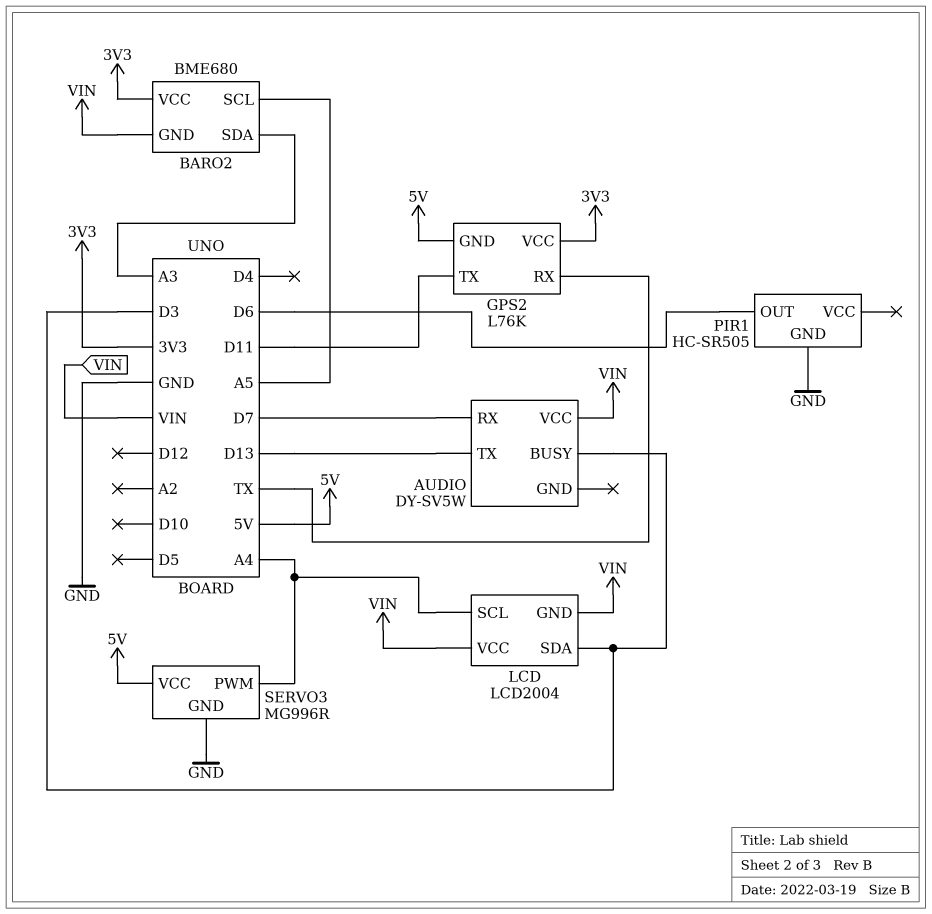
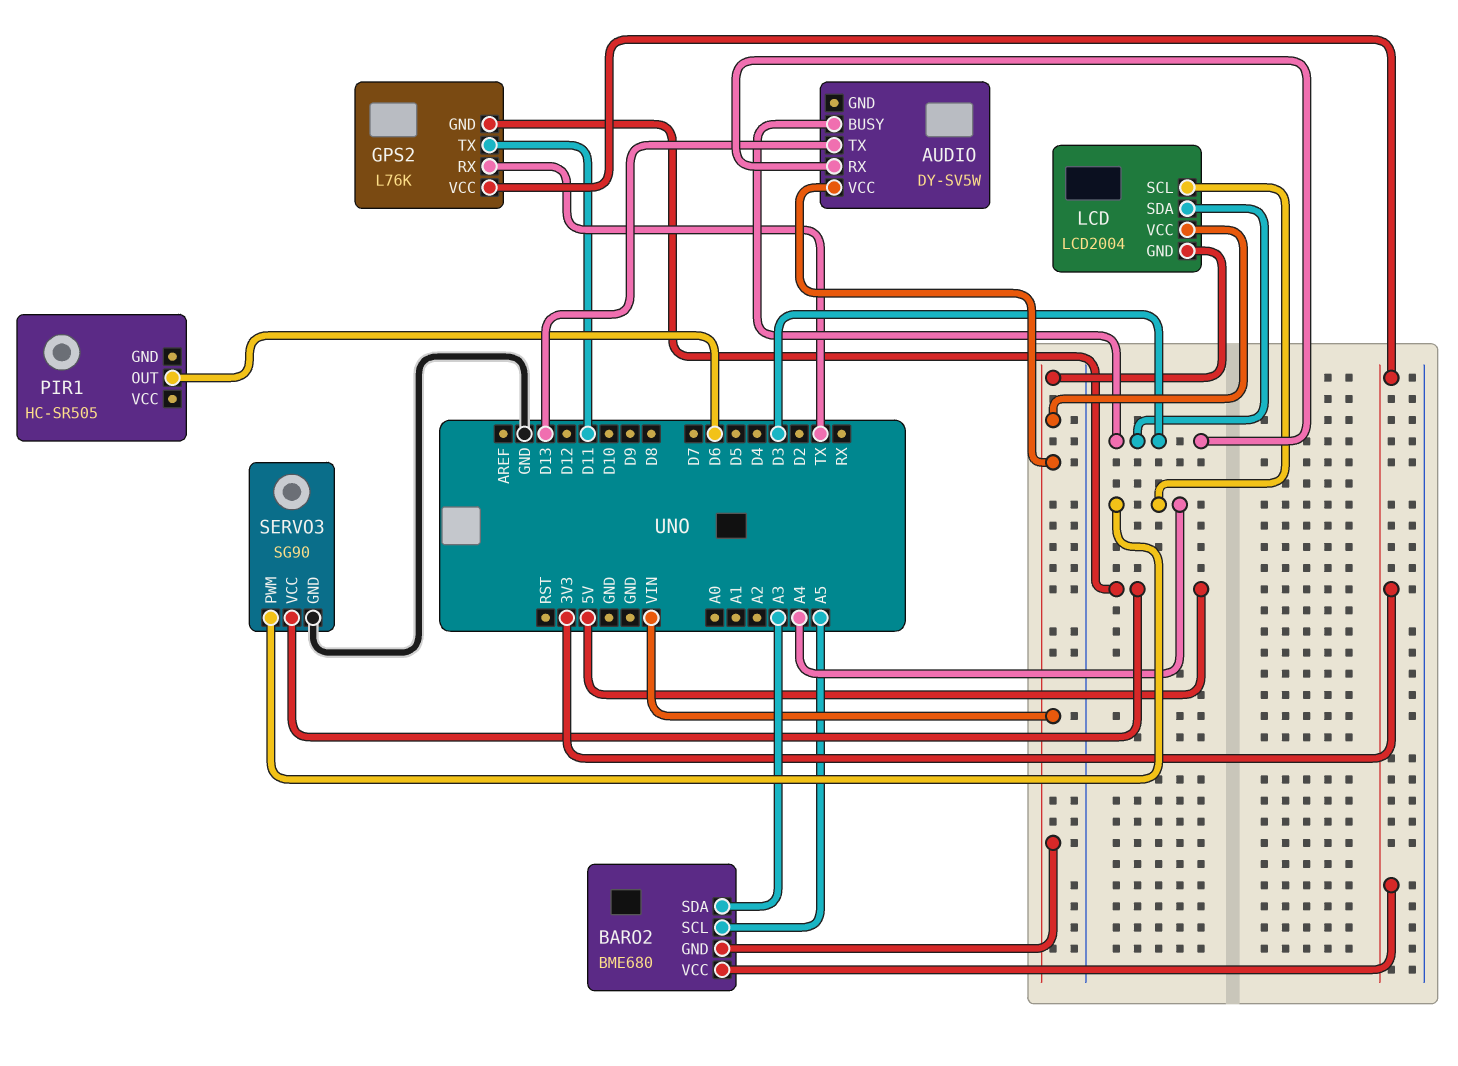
AUDIO pin RX: D7 -> D3
PIR1 pin GND: GND -> none
SERVO3: MG996R -> SG90

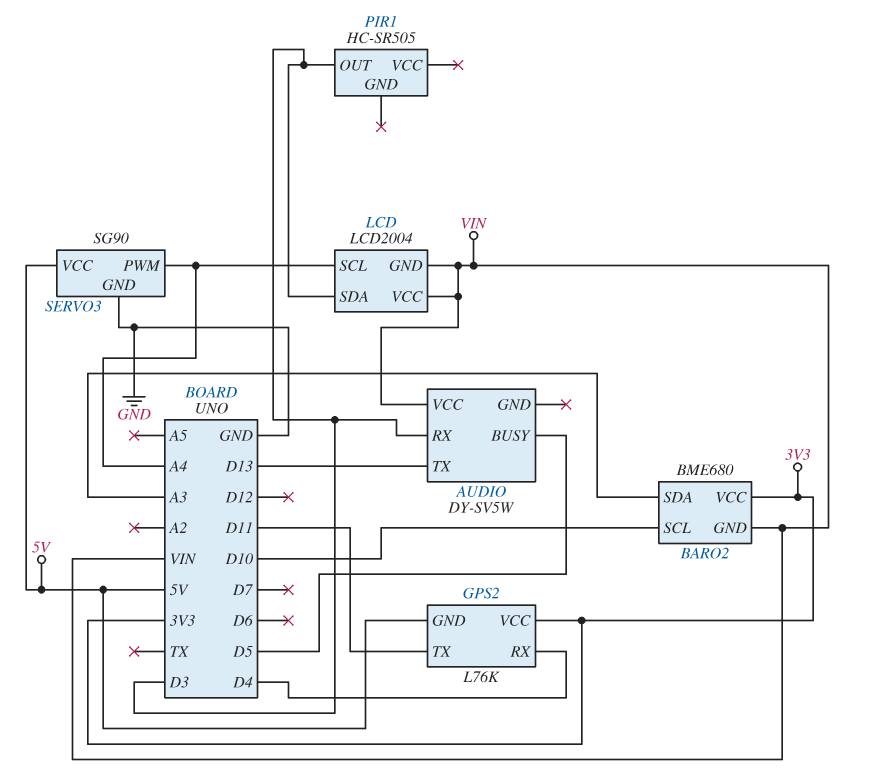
AUDIO pin BUSY: D3 -> D5
BARO2 pin SCL: A5 -> D10
GPS2 pin RX: TX -> D4
PIR1 pin OUT: D6 -> D3

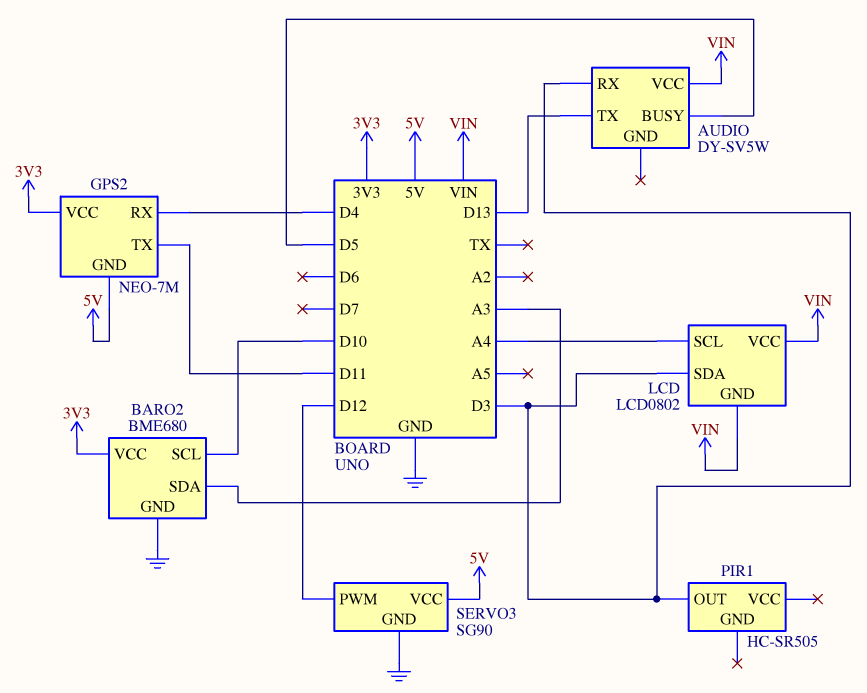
BARO2 pin GND: VIN -> GND
GPS2: L76K -> NEO-7M
LCD: LCD2004 -> LCD0802
SERVO3 pin PWM: A4 -> D12

